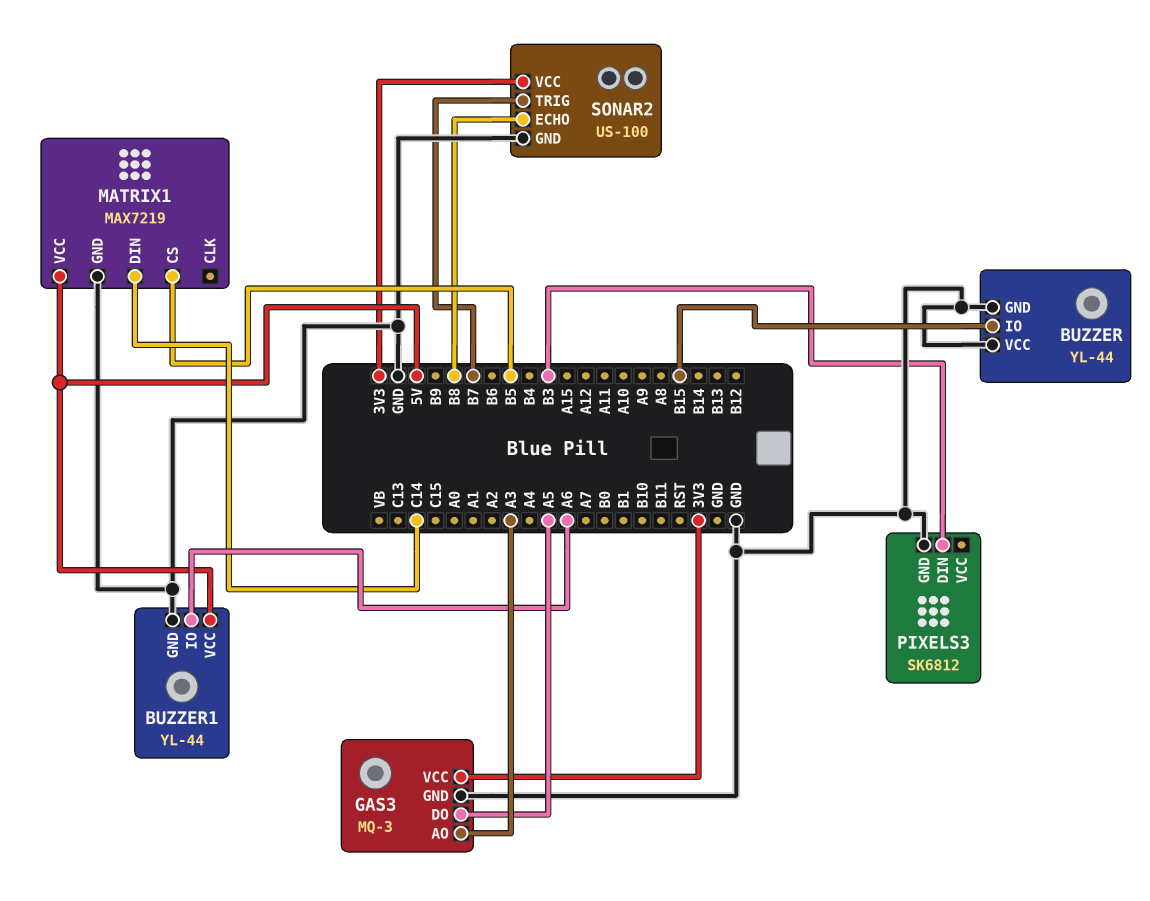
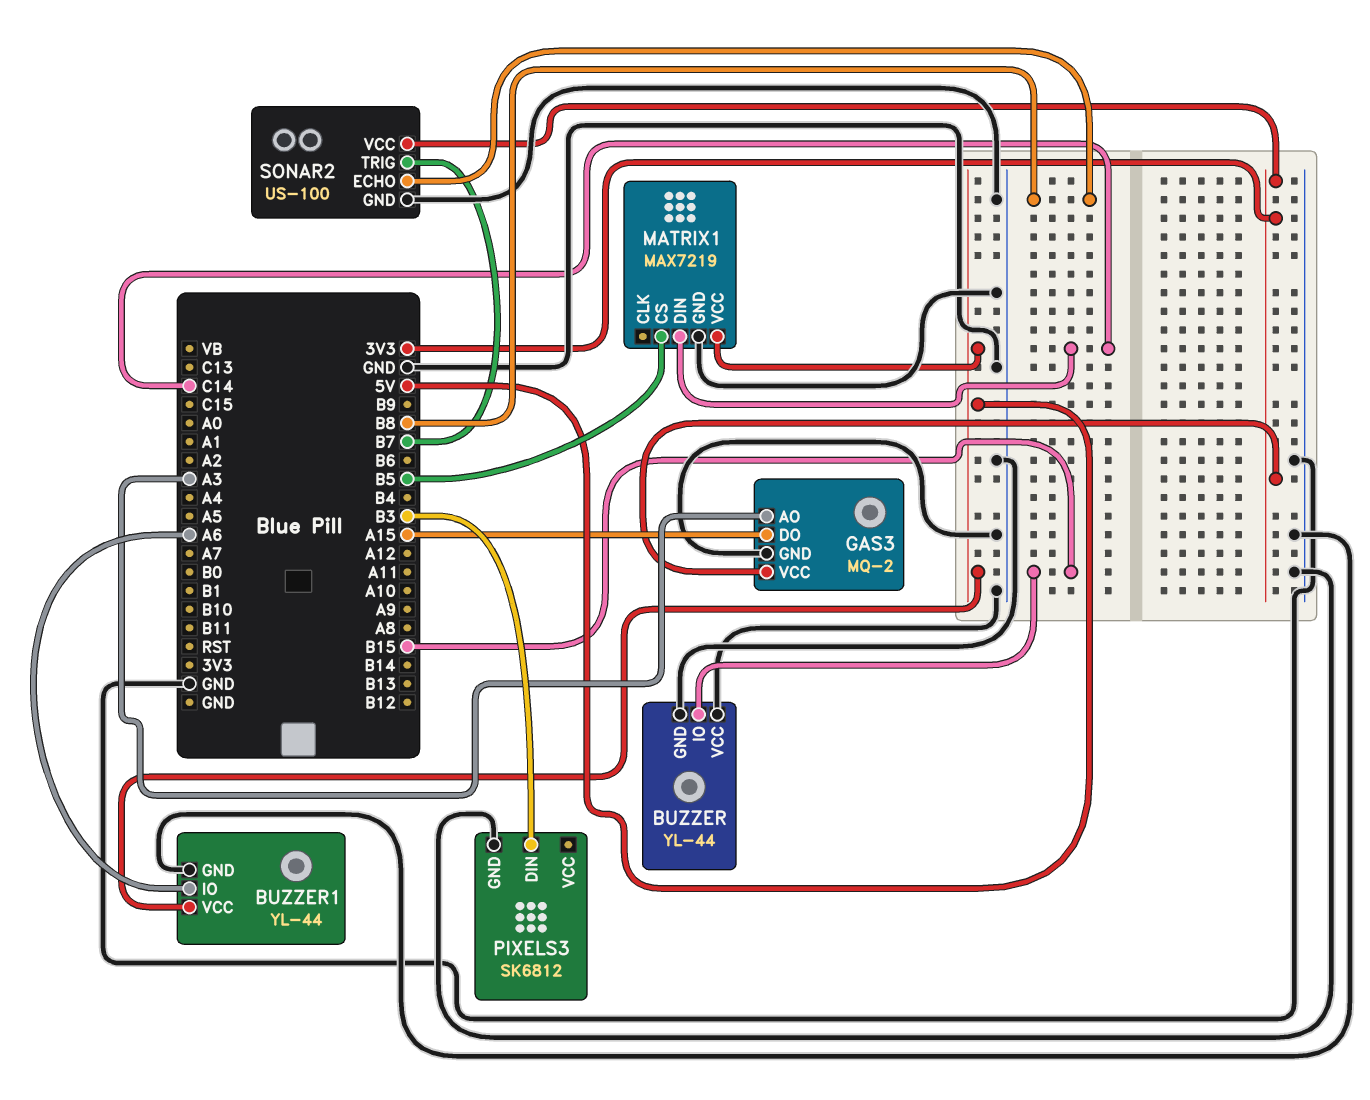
GAS3: MQ-3 -> MQ-2
GAS3 pin DO: A5 -> A15

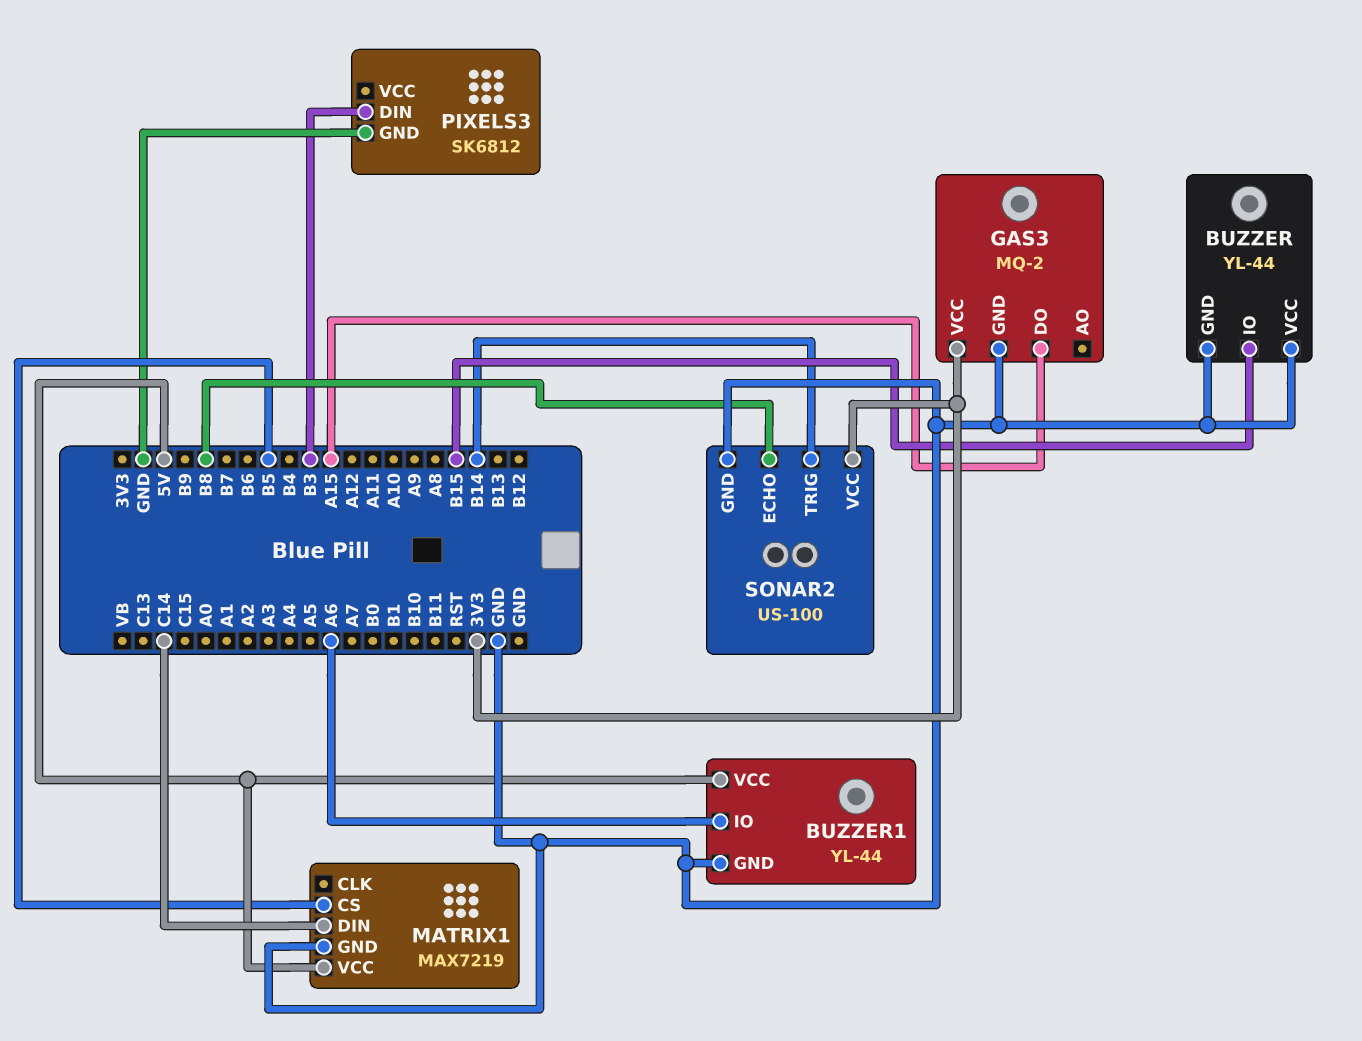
GAS3 pin AO: A3 -> none
SONAR2 pin TRIG: B7 -> B14

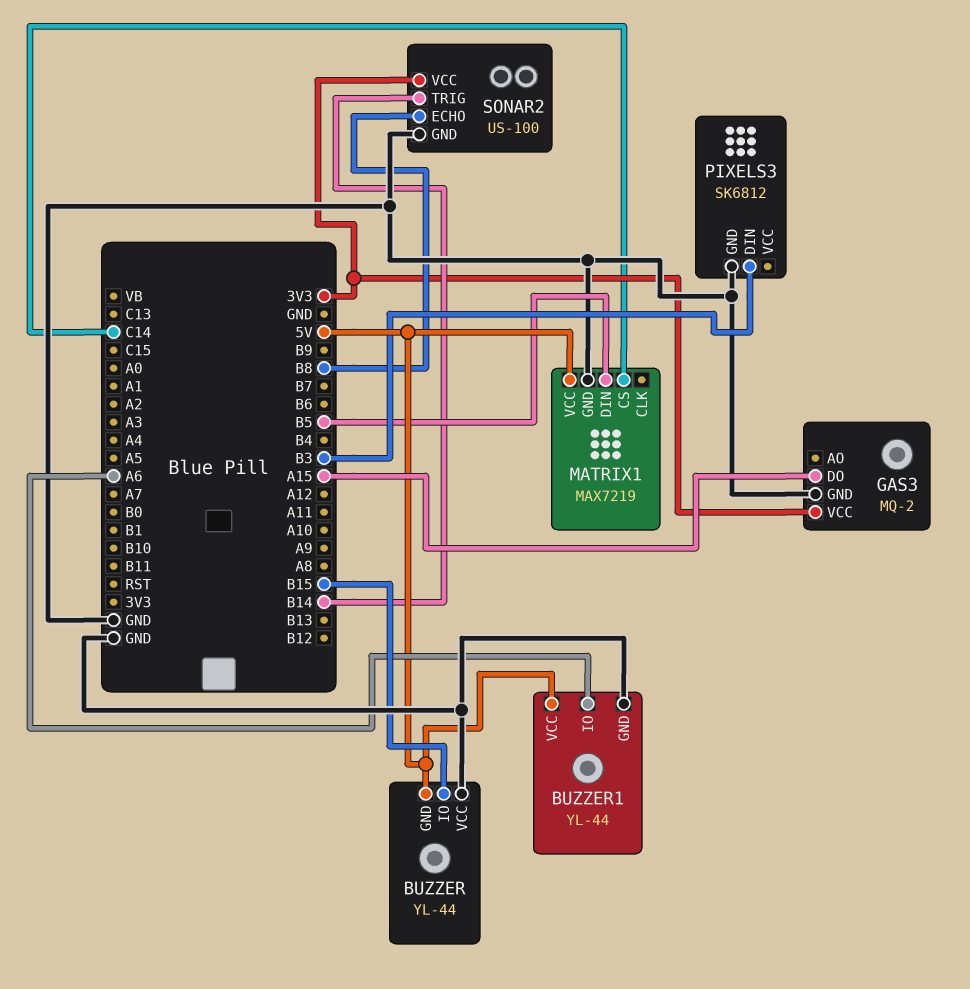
BUZZER pin GND: GND -> 5V
MATRIX1 pin CS: B5 -> C14
MATRIX1 pin DIN: C14 -> B5

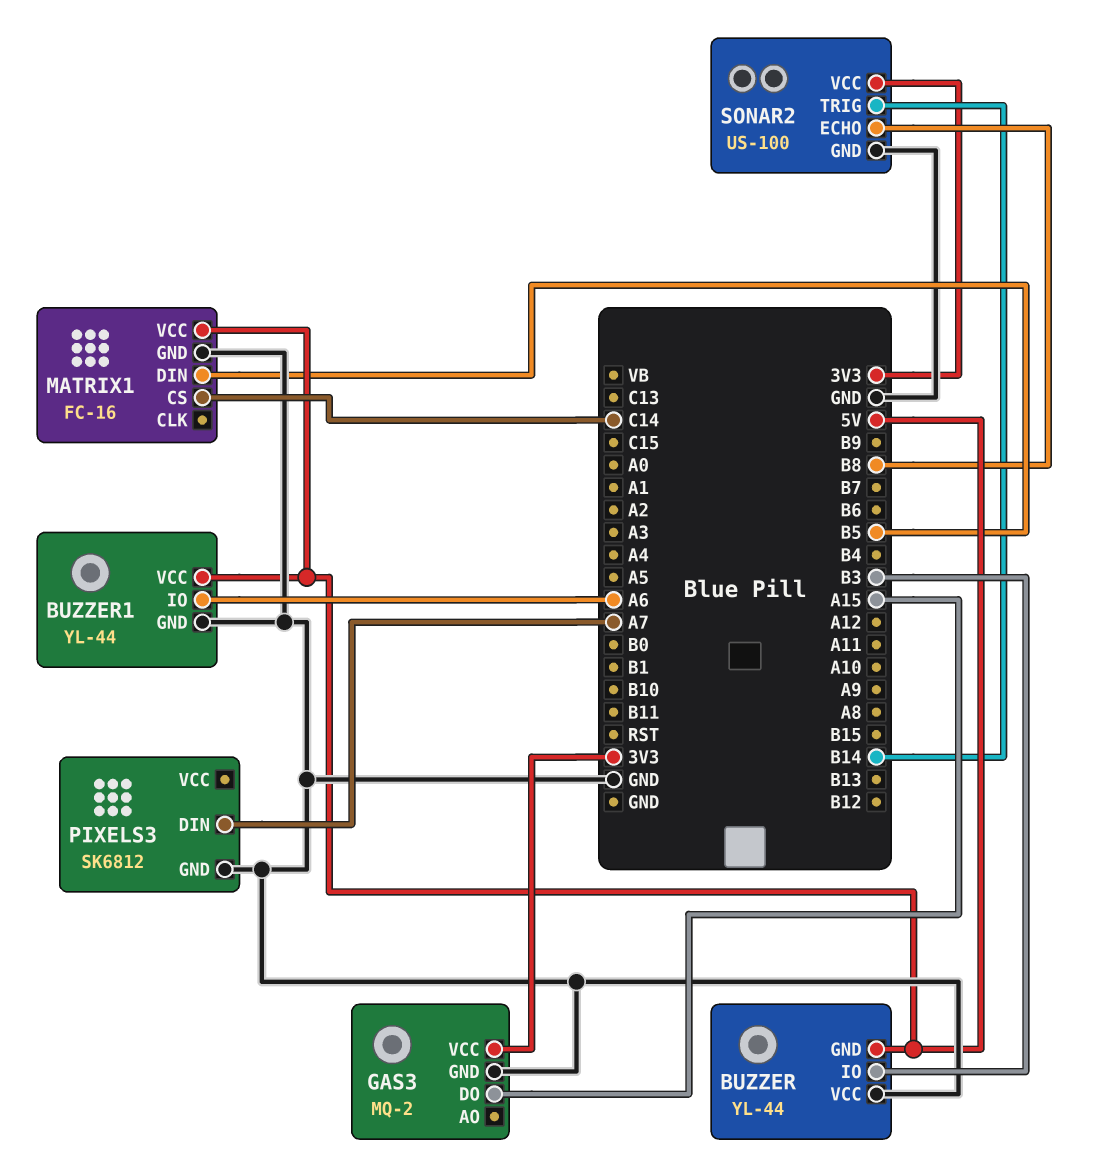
BUZZER pin IO: B15 -> B3
MATRIX1: MAX7219 -> FC-16
PIXELS3 pin DIN: B3 -> A7

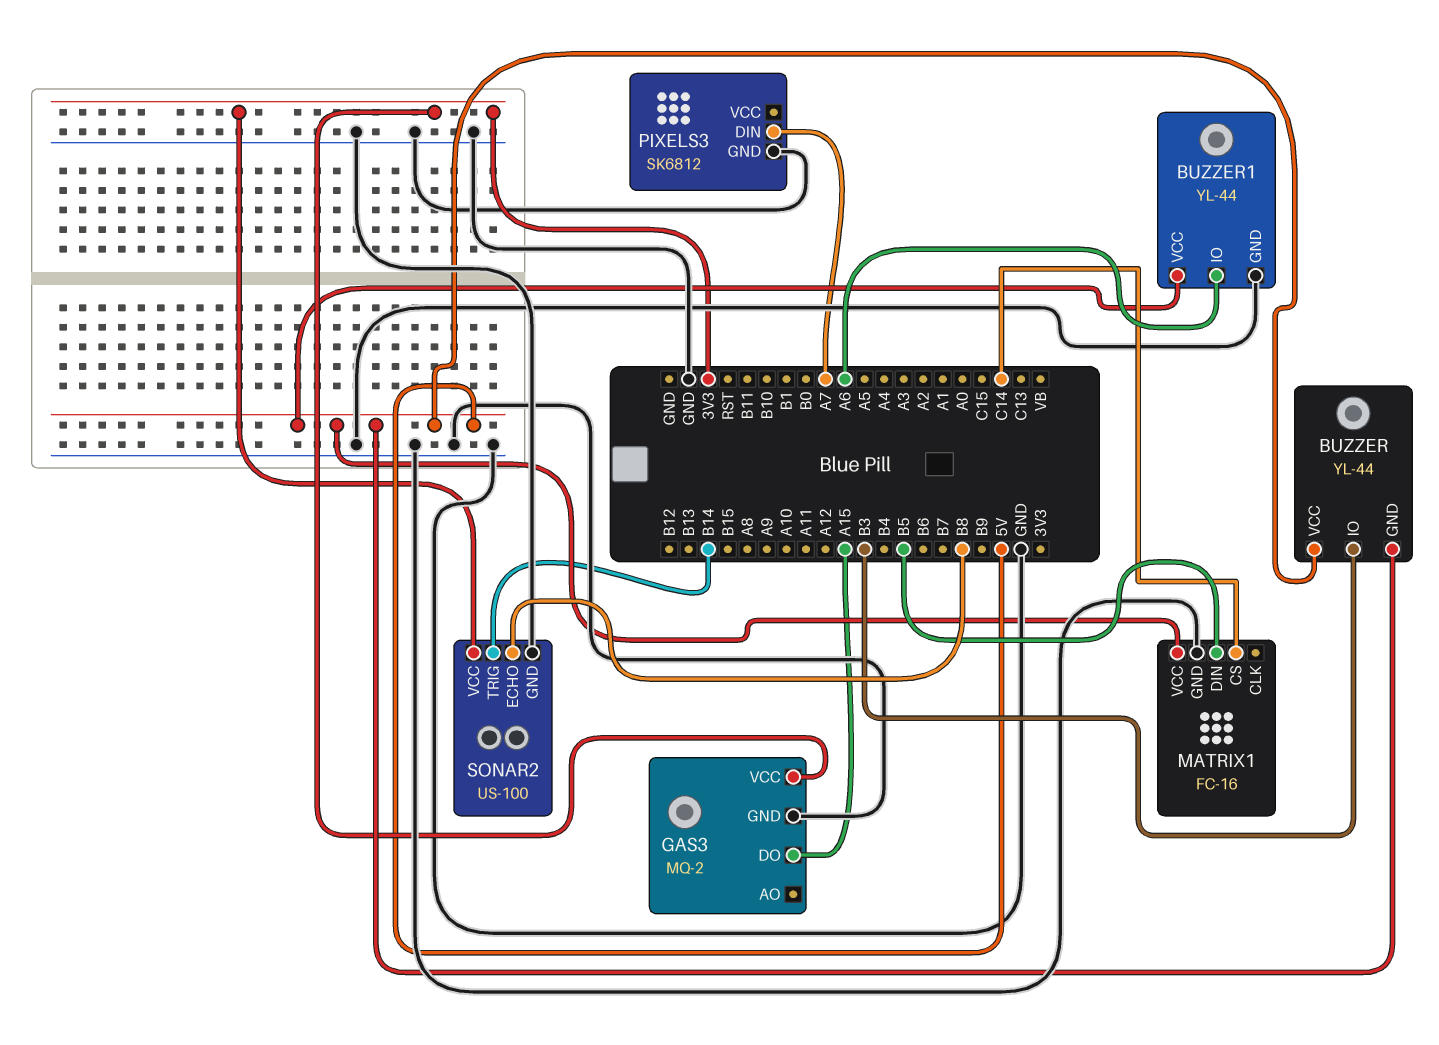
BUZZER pin VCC: GND -> 5V

